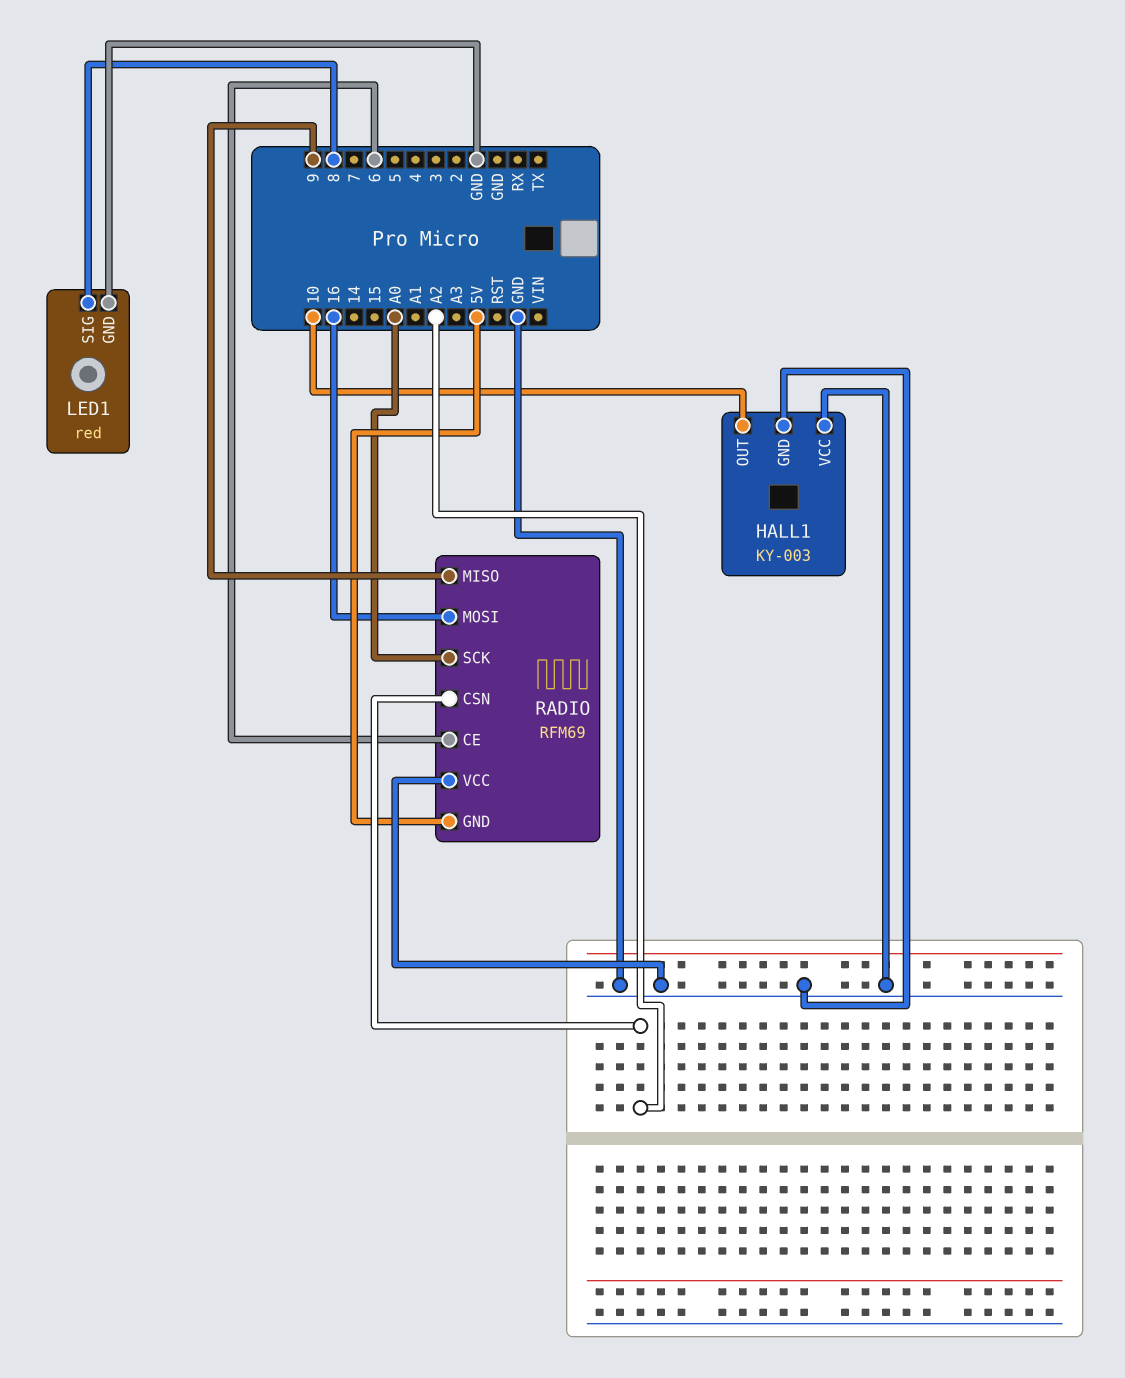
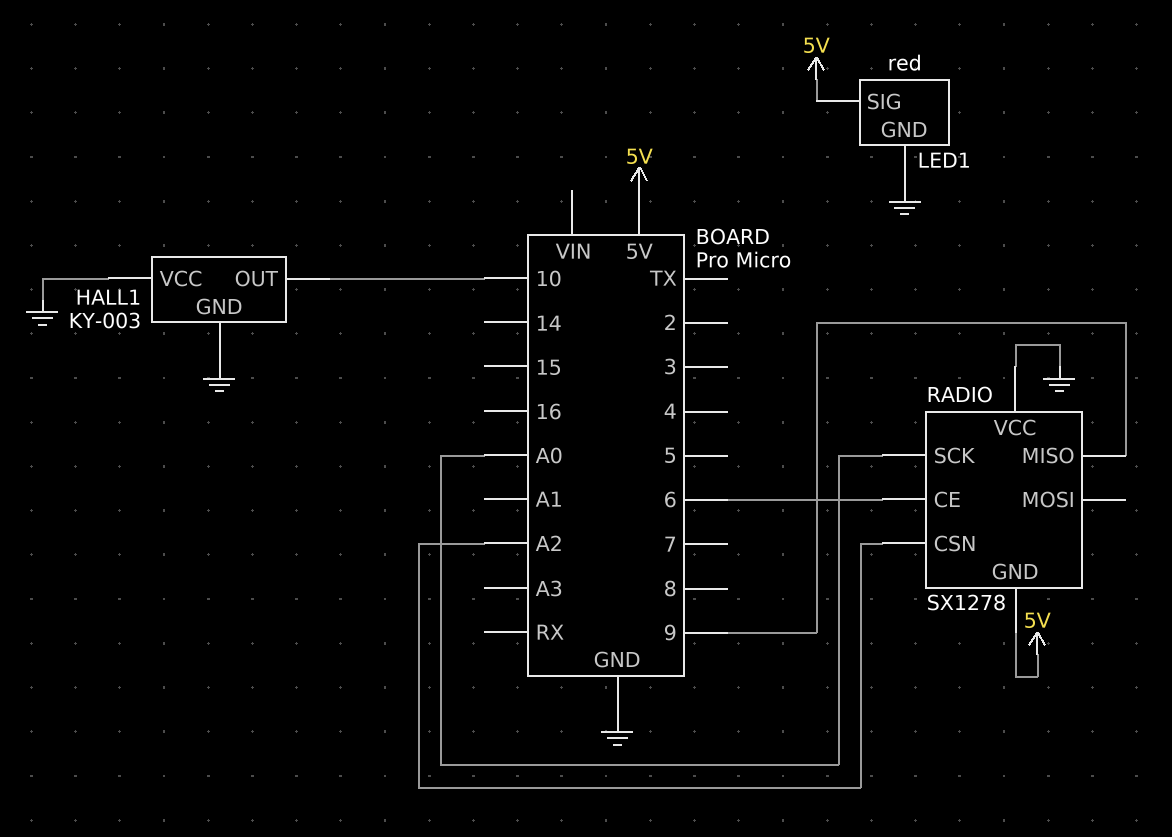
LED1 pin SIG: 8 -> 5V
RADIO: RFM69 -> SX1278
RADIO pin MOSI: 16 -> none

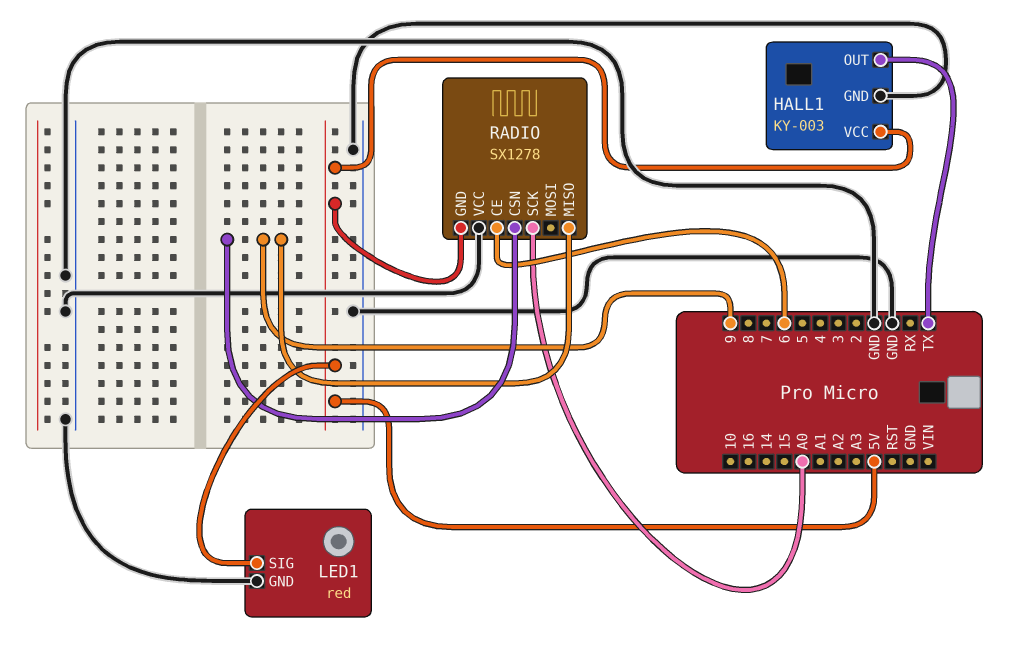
HALL1 pin OUT: 10 -> TX
HALL1 pin VCC: GND -> 5V
RADIO pin CSN: A2 -> 9

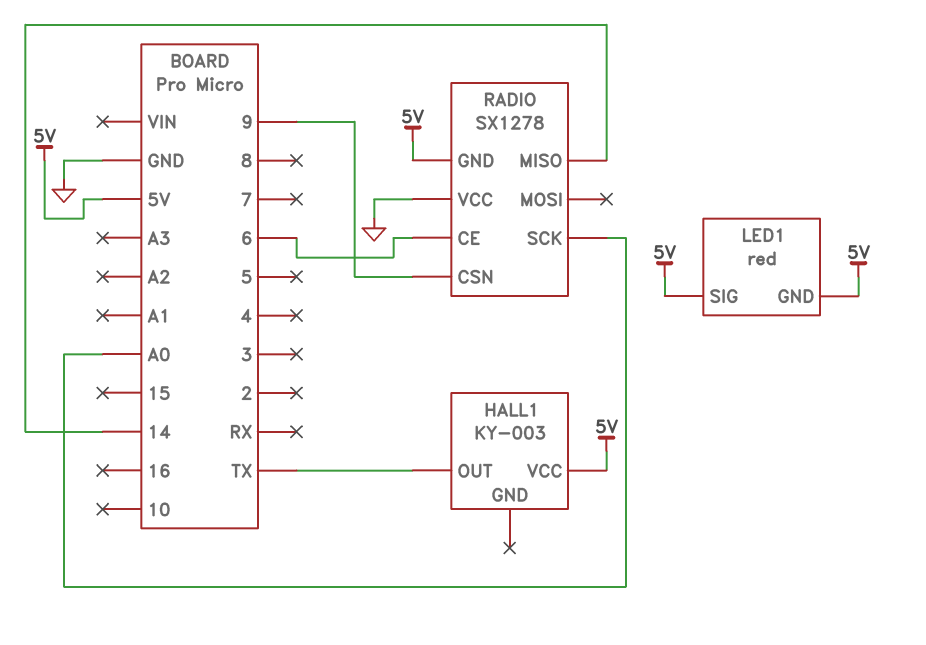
HALL1 pin GND: GND -> none
LED1 pin GND: GND -> 5V
RADIO pin MISO: 9 -> 14

